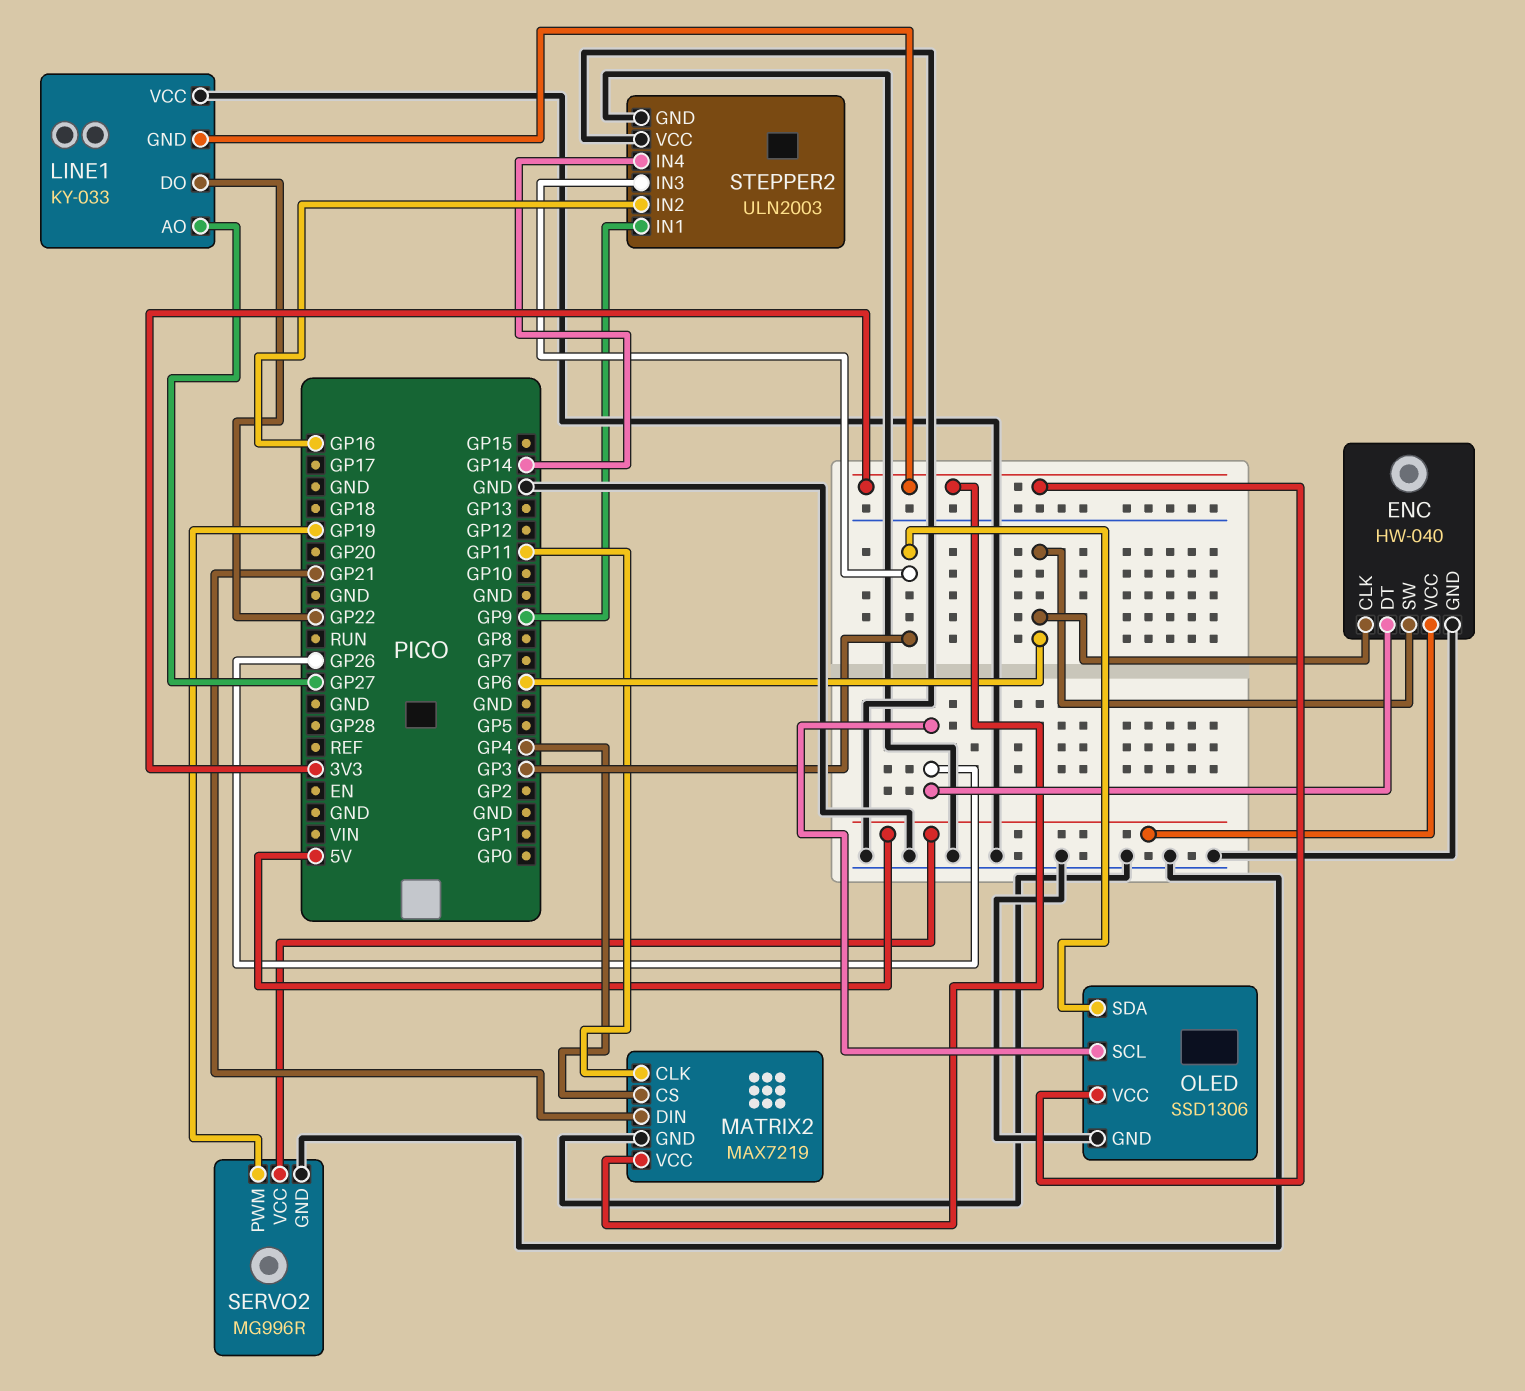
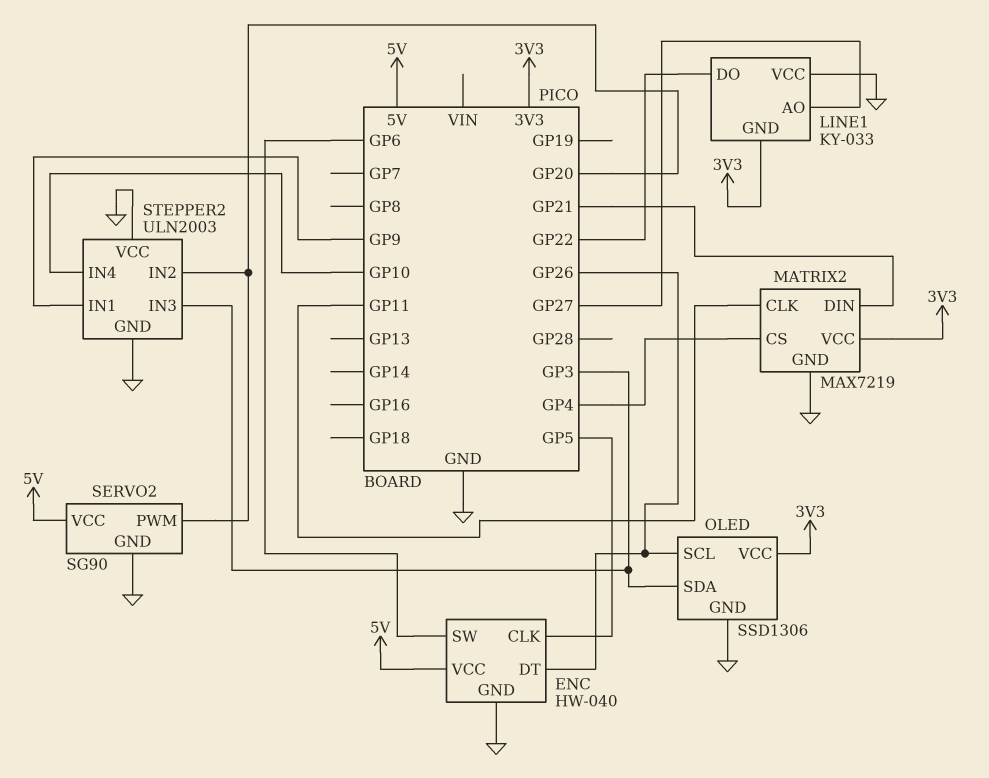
ENC pin CLK: GP6 -> GP5
SERVO2: MG996R -> SG90
SERVO2 pin PWM: GP19 -> GP20
STEPPER2 pin IN2: GP16 -> GP20
STEPPER2 pin IN4: GP14 -> GP10

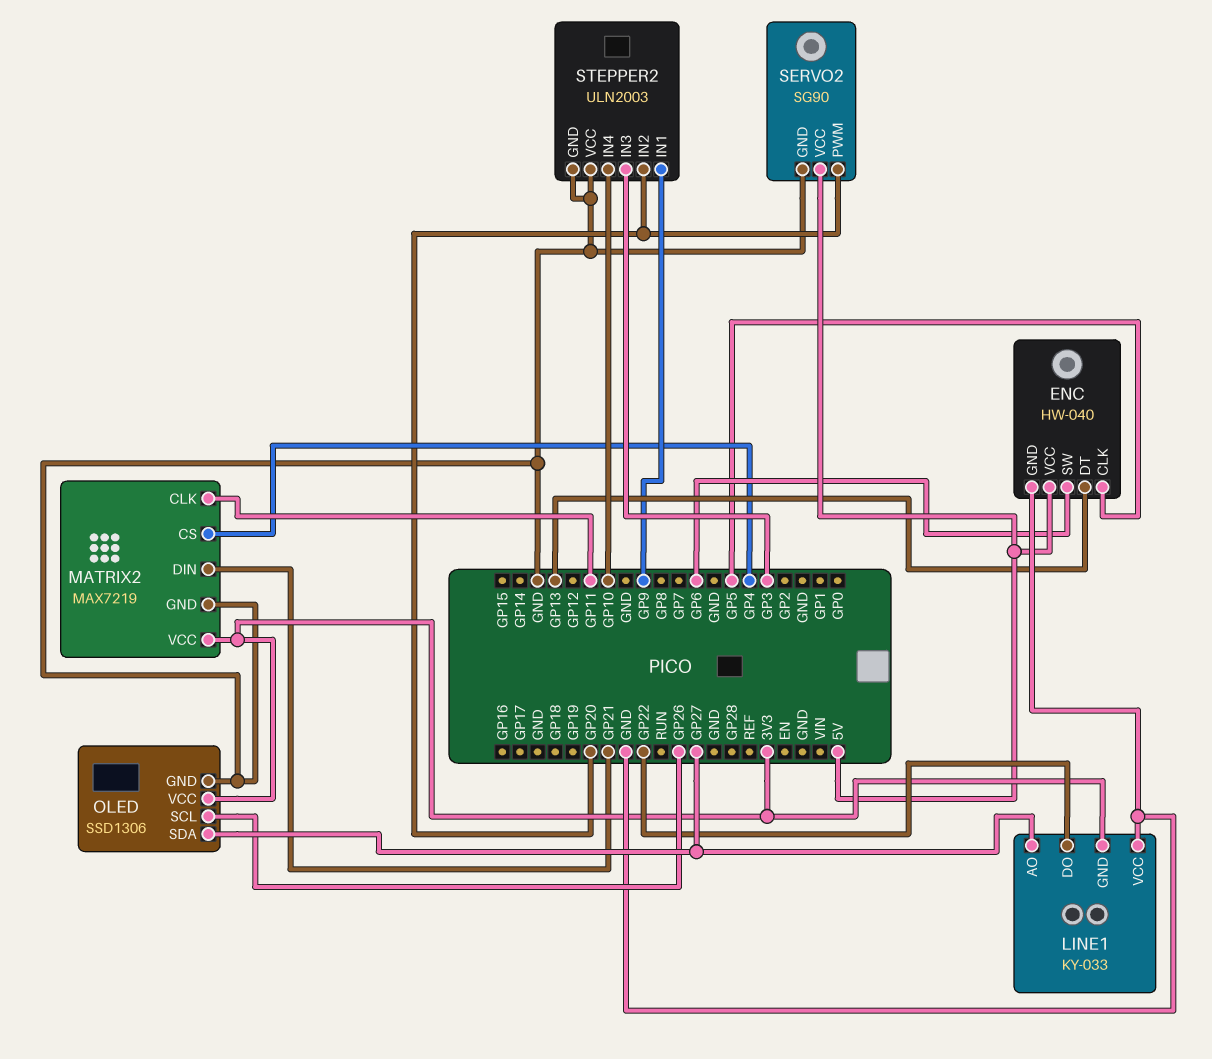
ENC pin DT: GP26 -> GP13
OLED pin SDA: GP3 -> GP27

